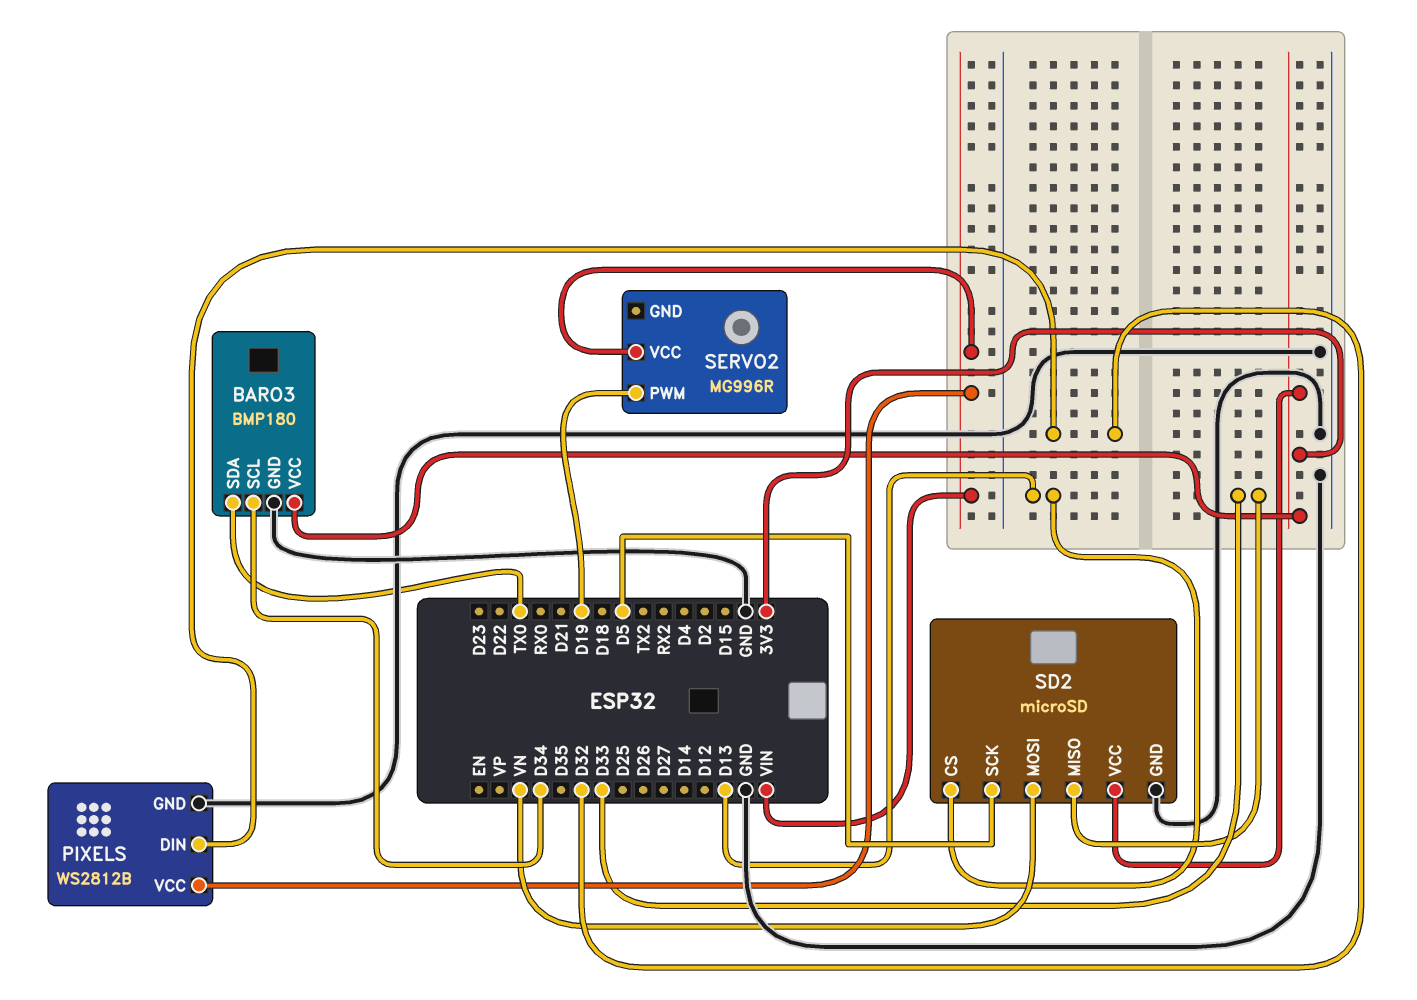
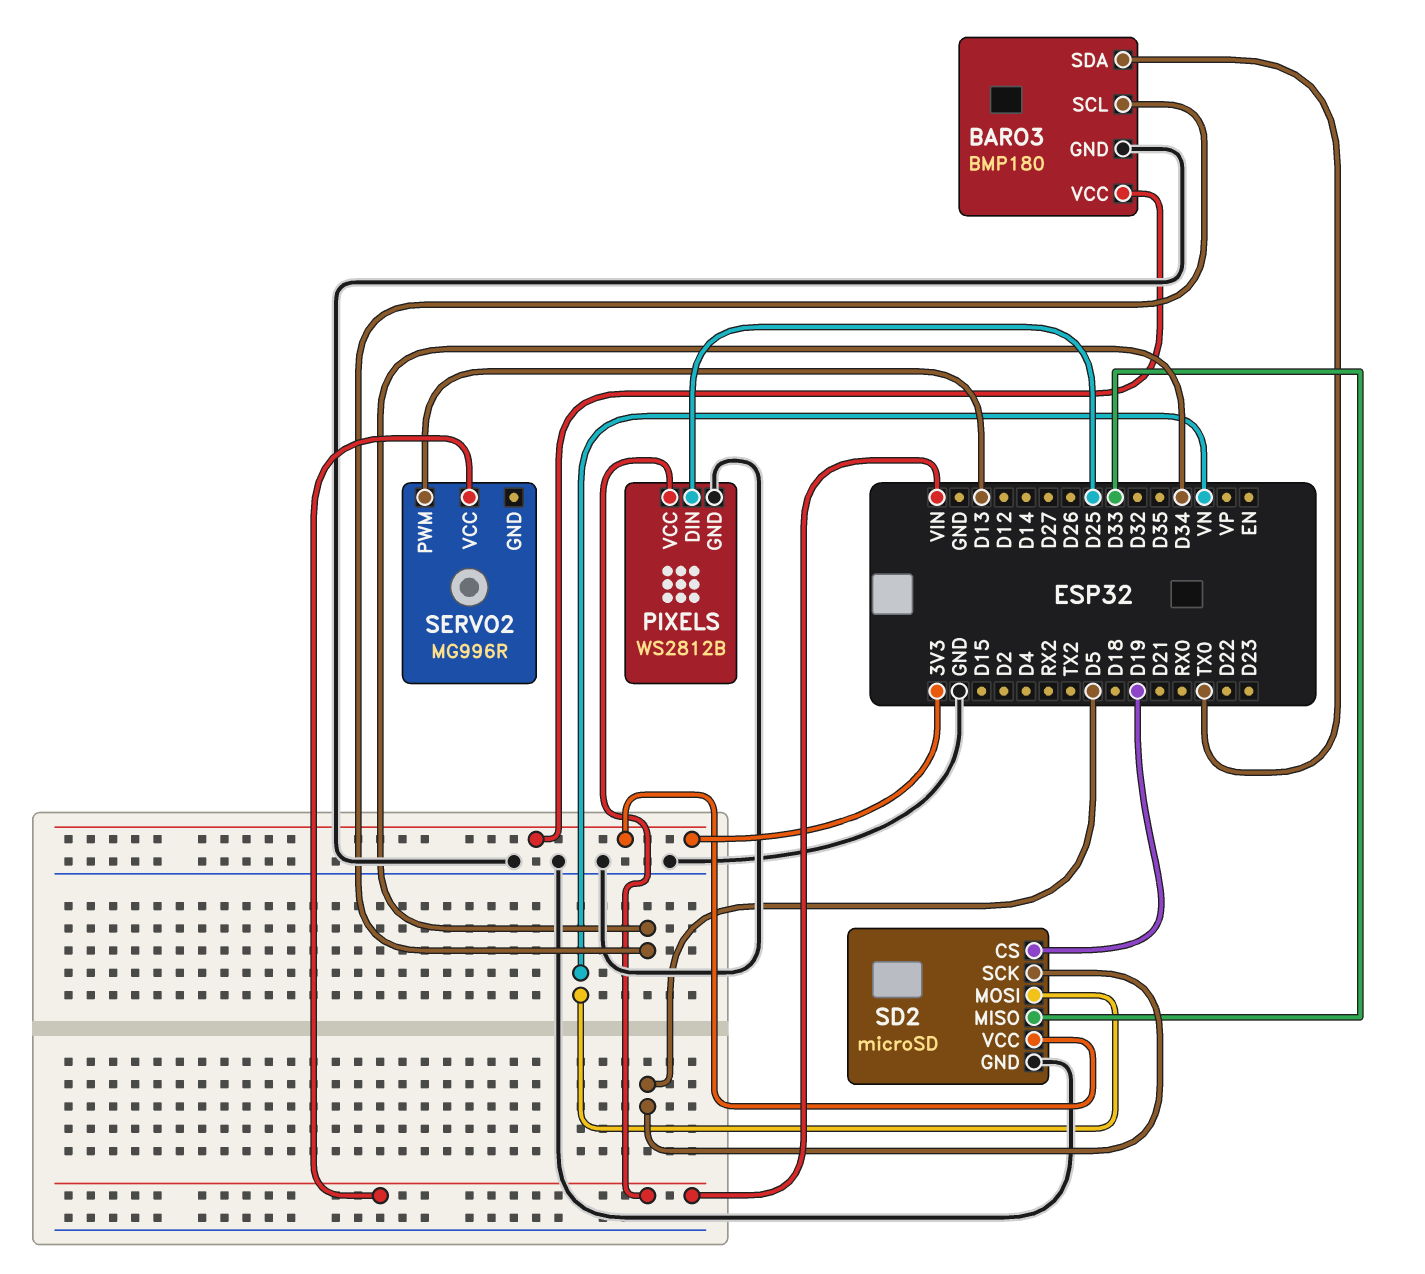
PIXELS pin DIN: D32 -> D25
SD2 pin CS: D13 -> D19
SERVO2 pin PWM: D19 -> D13

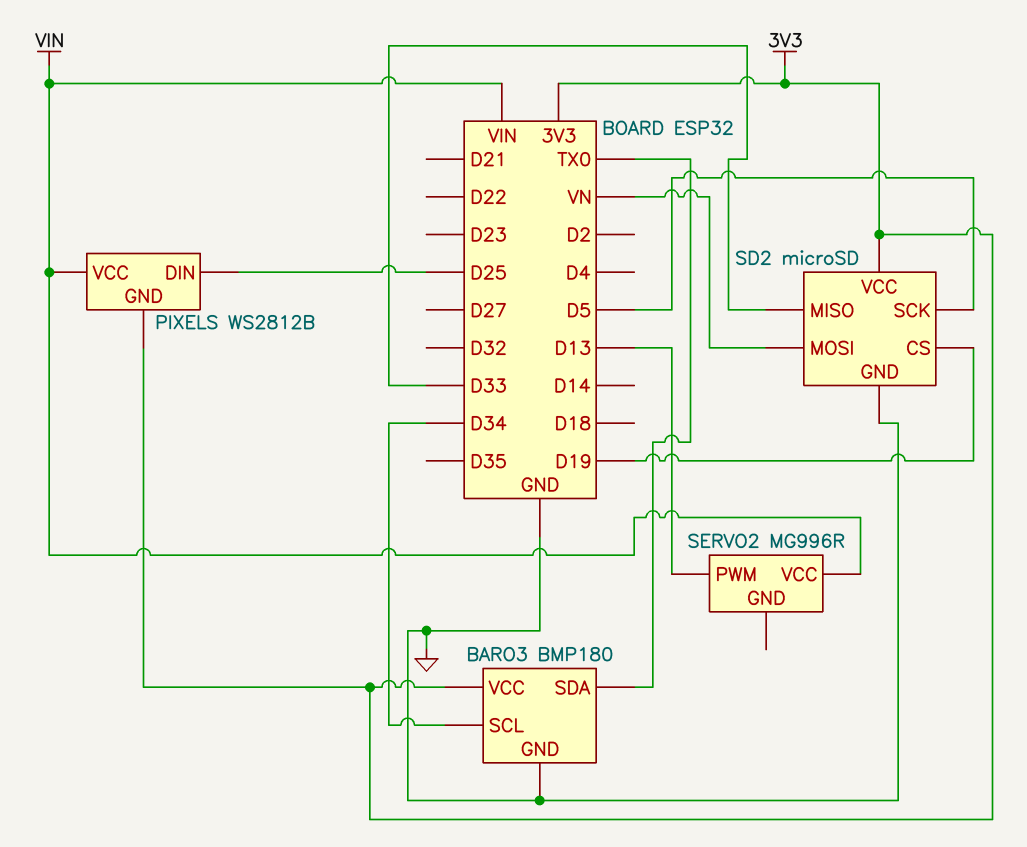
PIXELS pin GND: GND -> 3V3

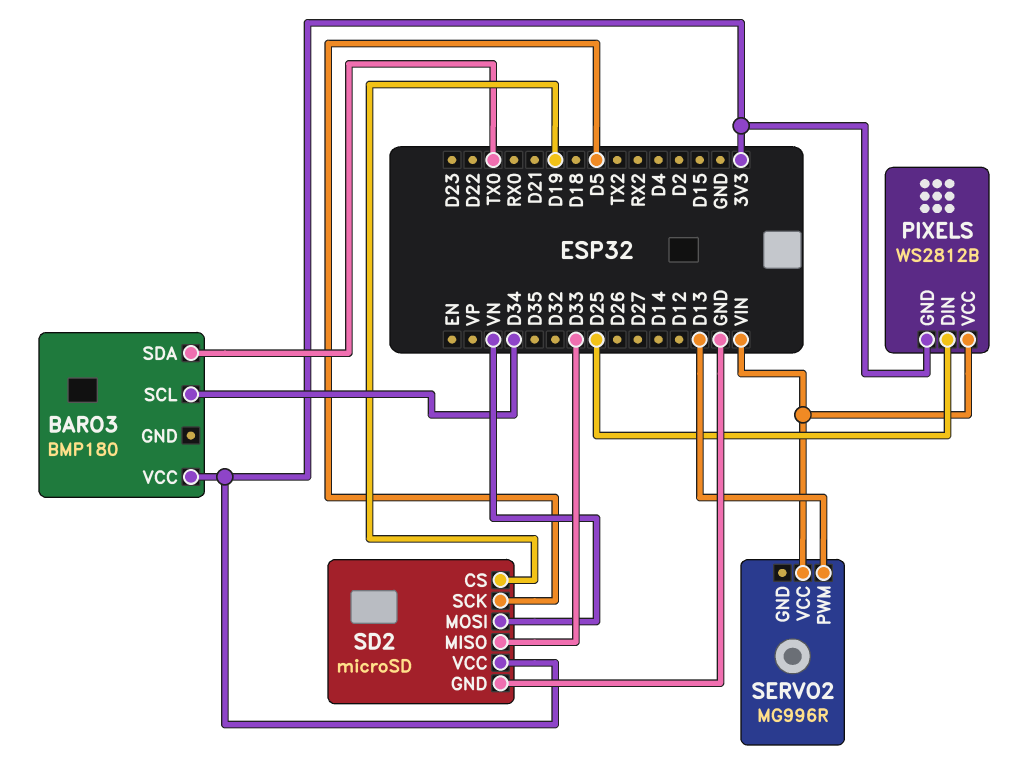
BARO3 pin GND: GND -> none

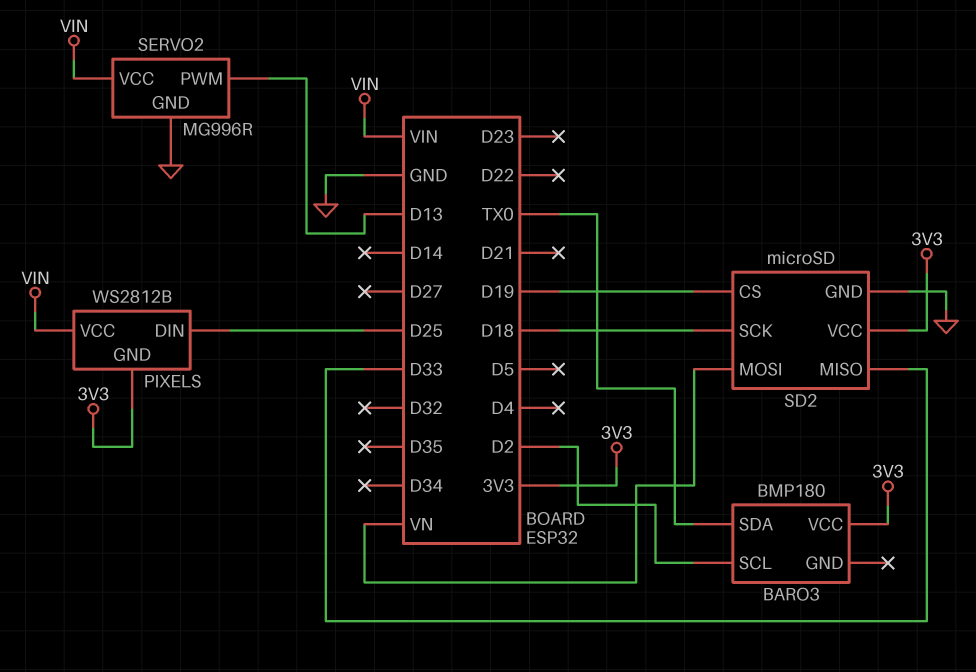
BARO3 pin SCL: D34 -> D2
SD2 pin SCK: D5 -> D18
SERVO2 pin GND: none -> GND

